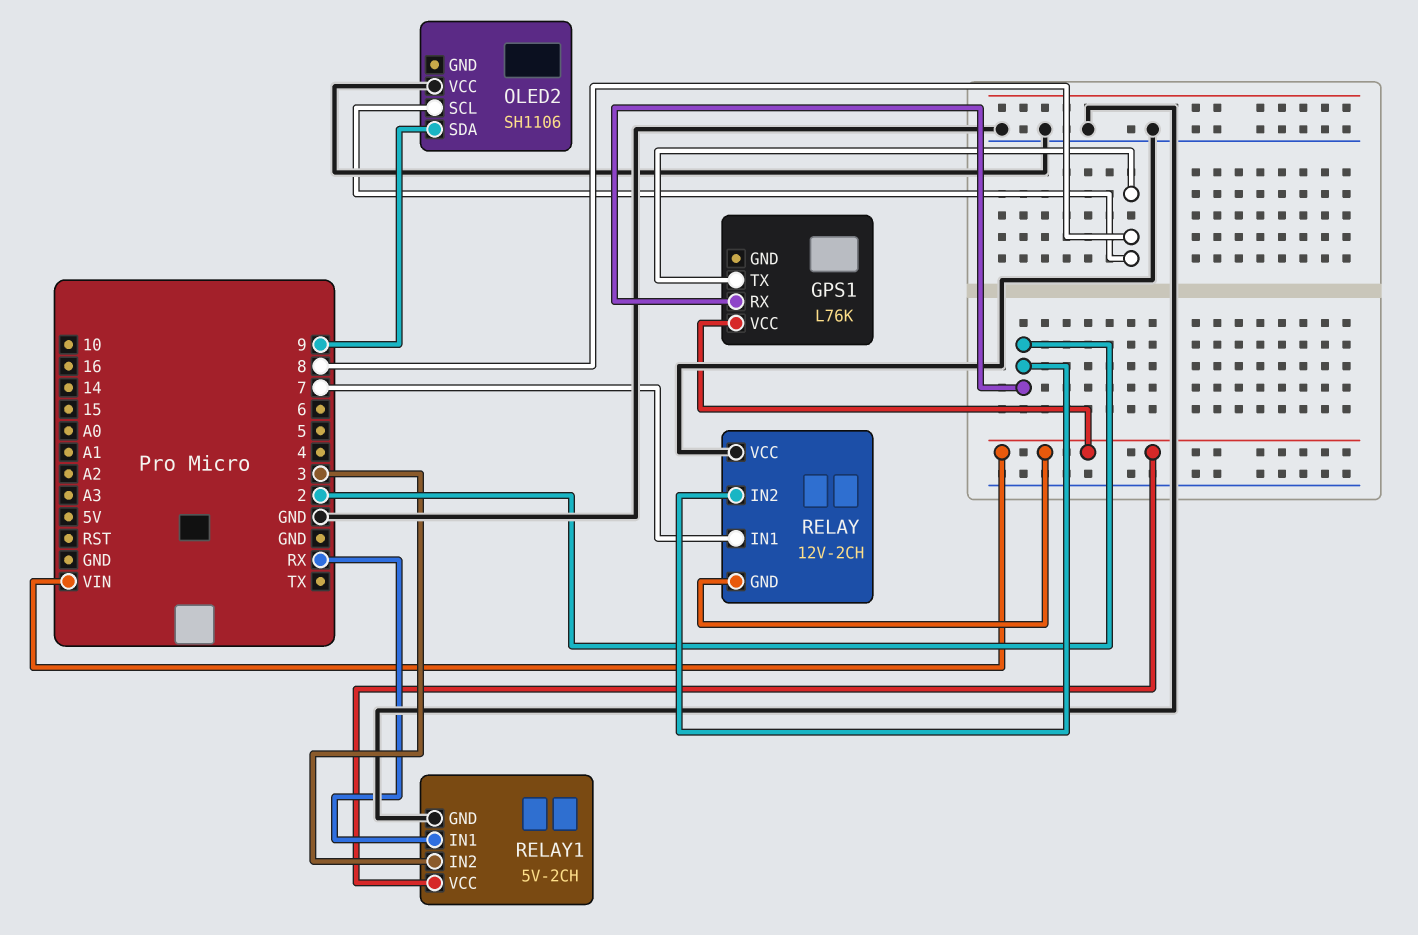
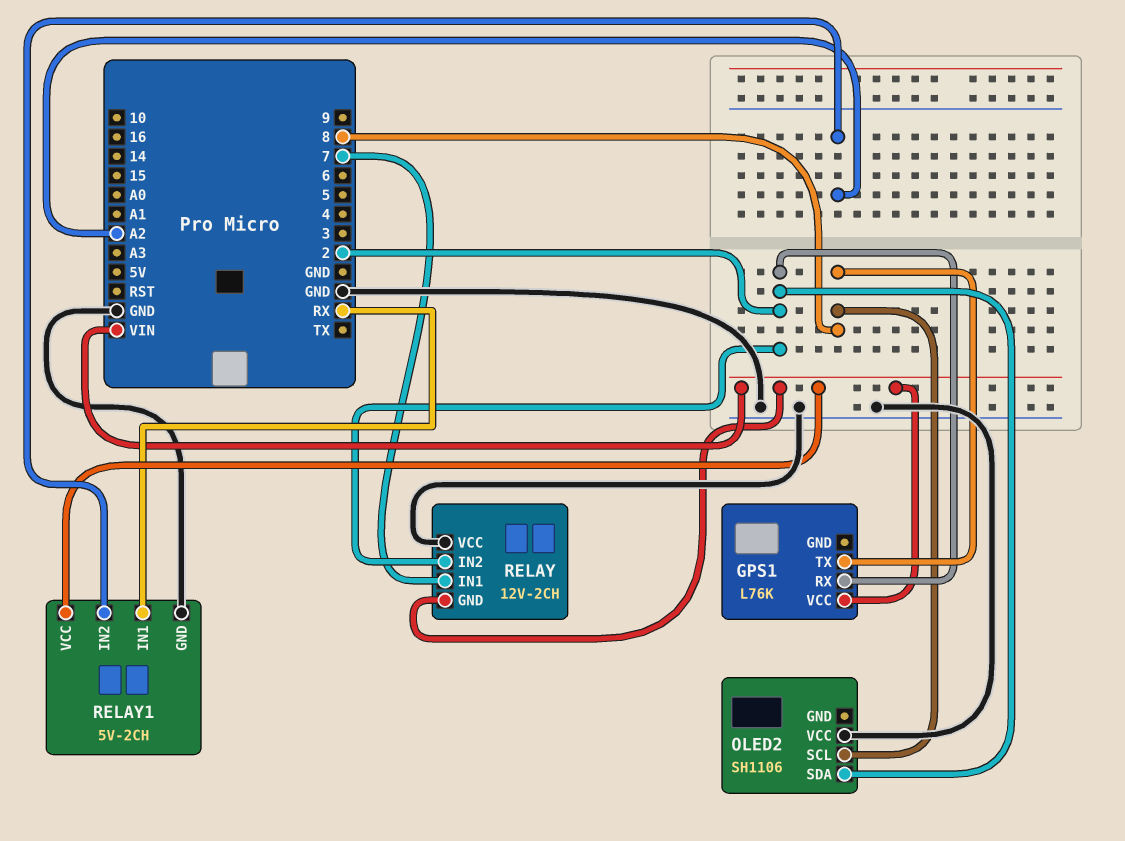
OLED2 pin SDA: 9 -> 2
RELAY1 pin IN2: 3 -> A2

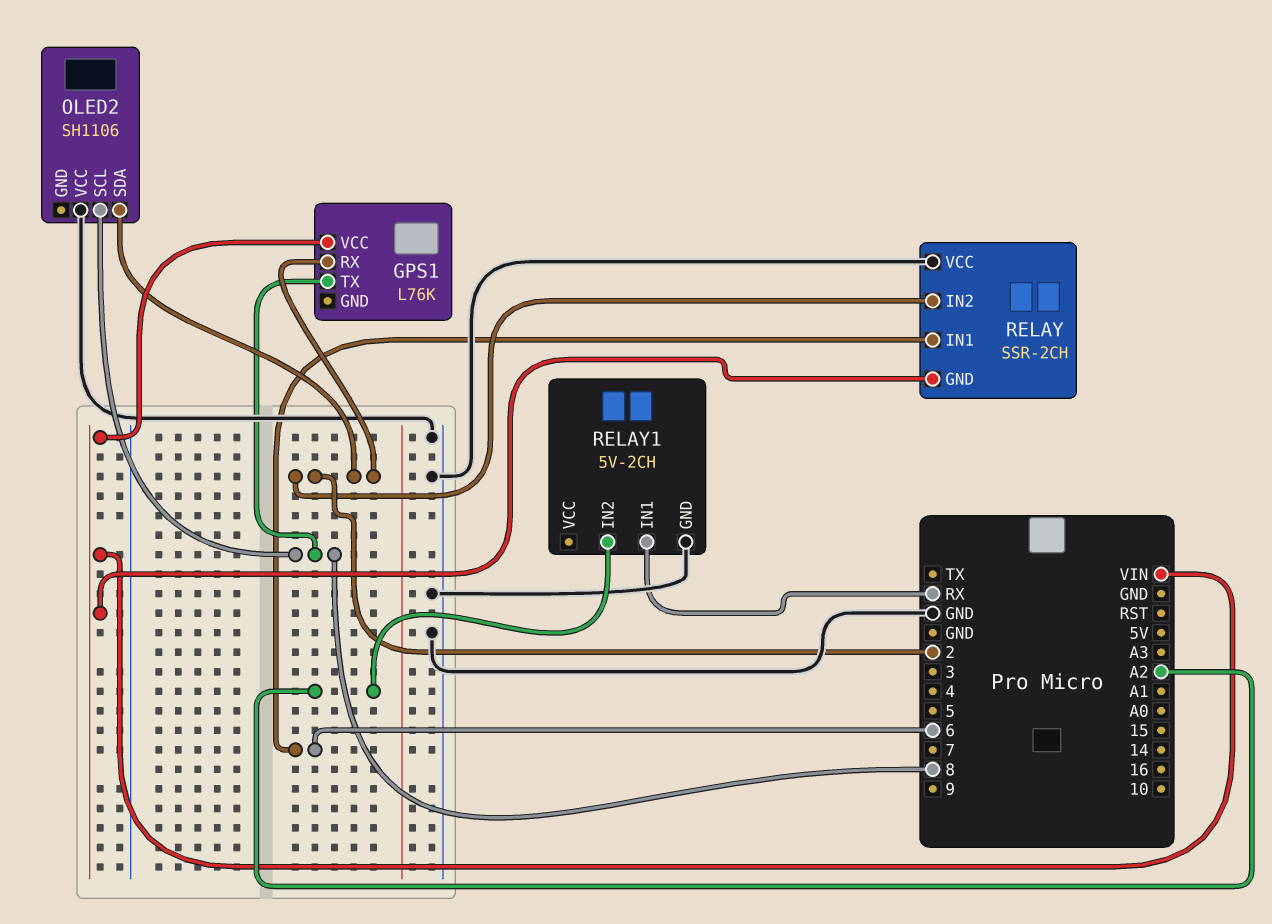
RELAY: 12V-2CH -> SSR-2CH
RELAY pin IN1: 7 -> 6
RELAY1 pin VCC: VIN -> none

